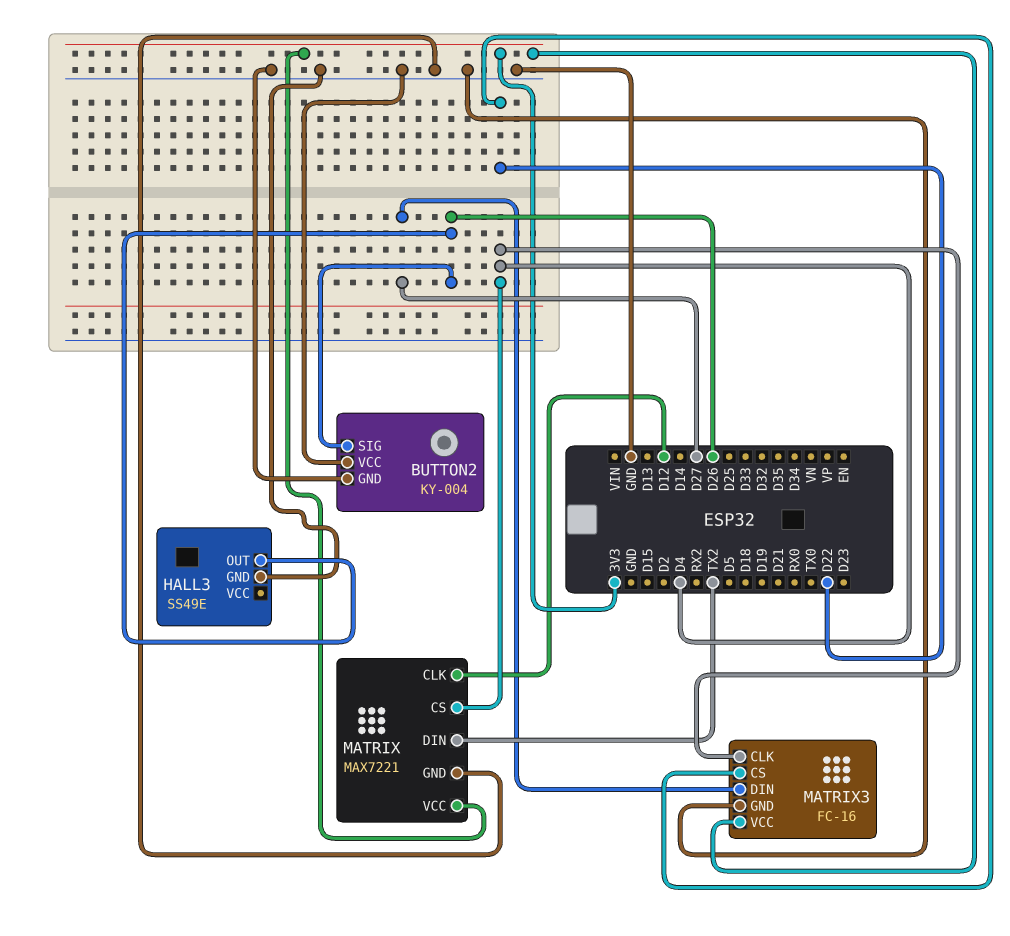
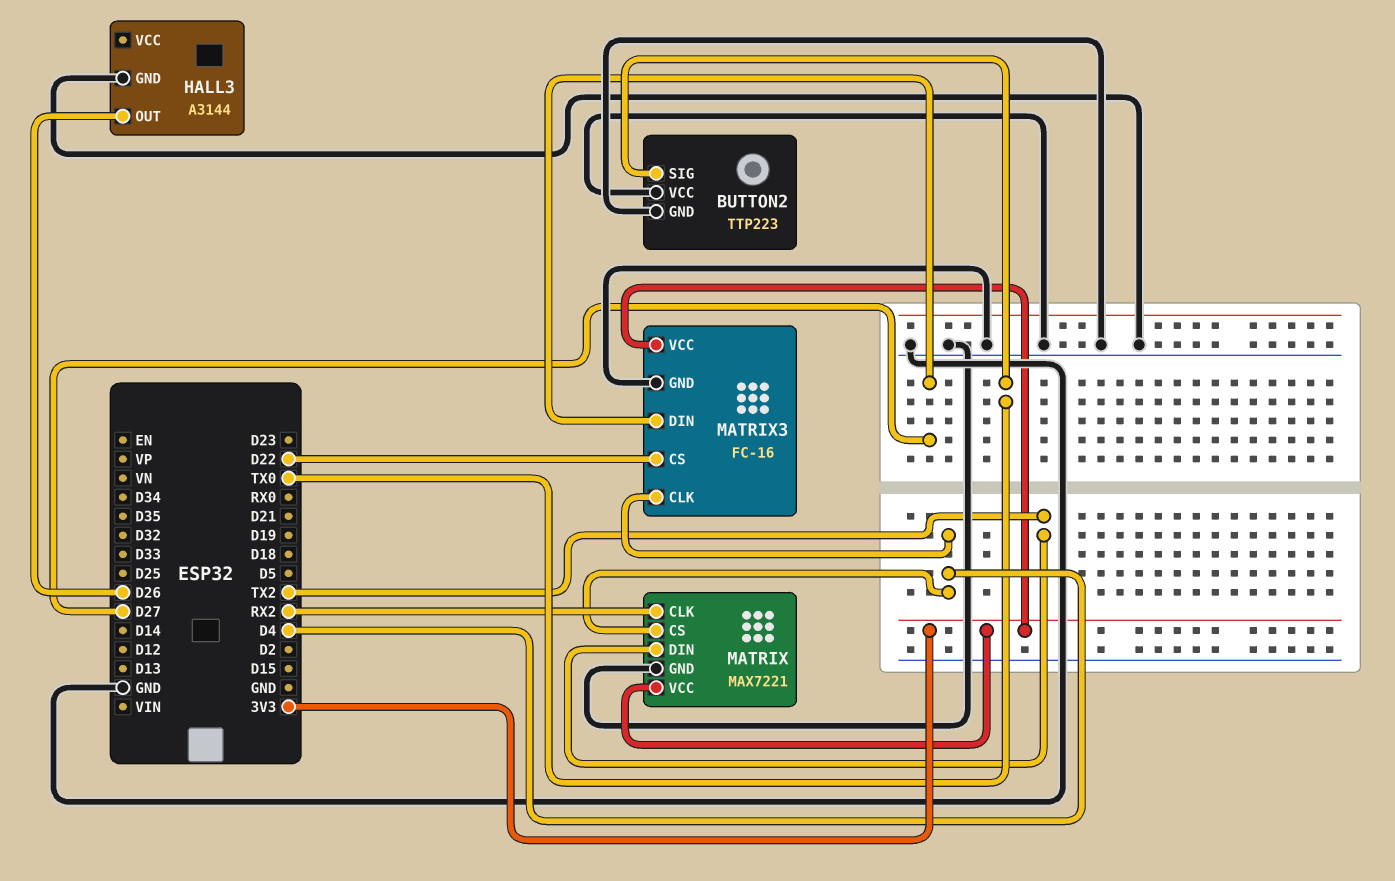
BUTTON2: KY-004 -> TTP223
BUTTON2 pin SIG: D26 -> TX0
HALL3: SS49E -> A3144
MATRIX pin CLK: D12 -> RX2

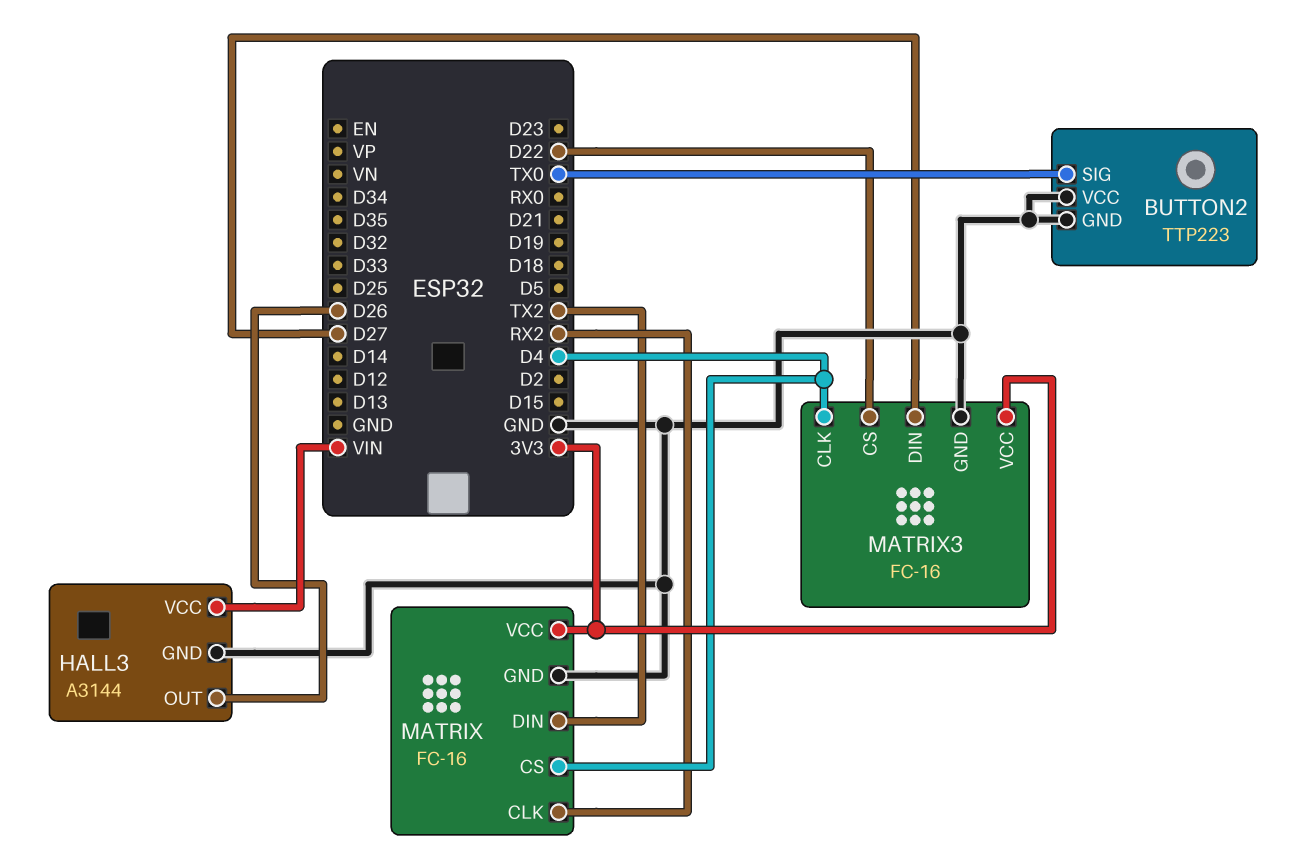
HALL3 pin VCC: none -> VIN
MATRIX: MAX7221 -> FC-16

